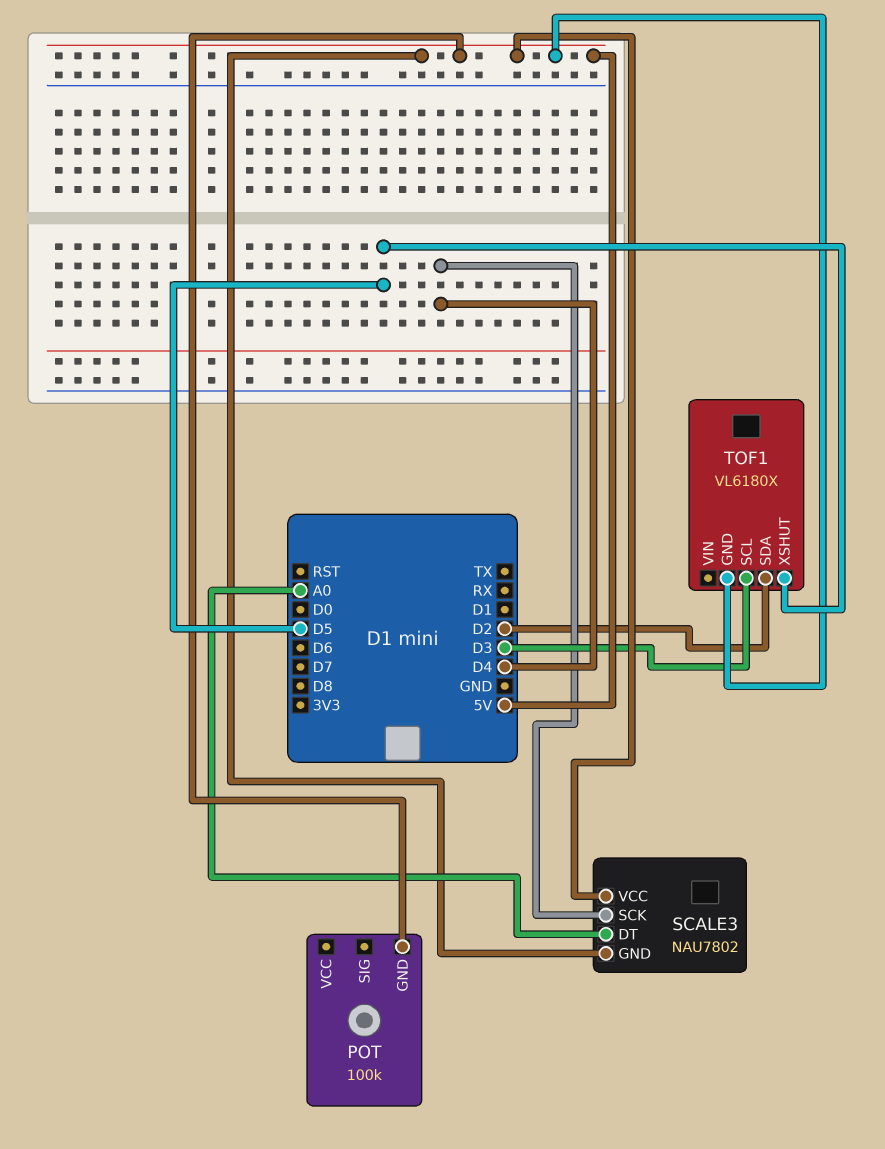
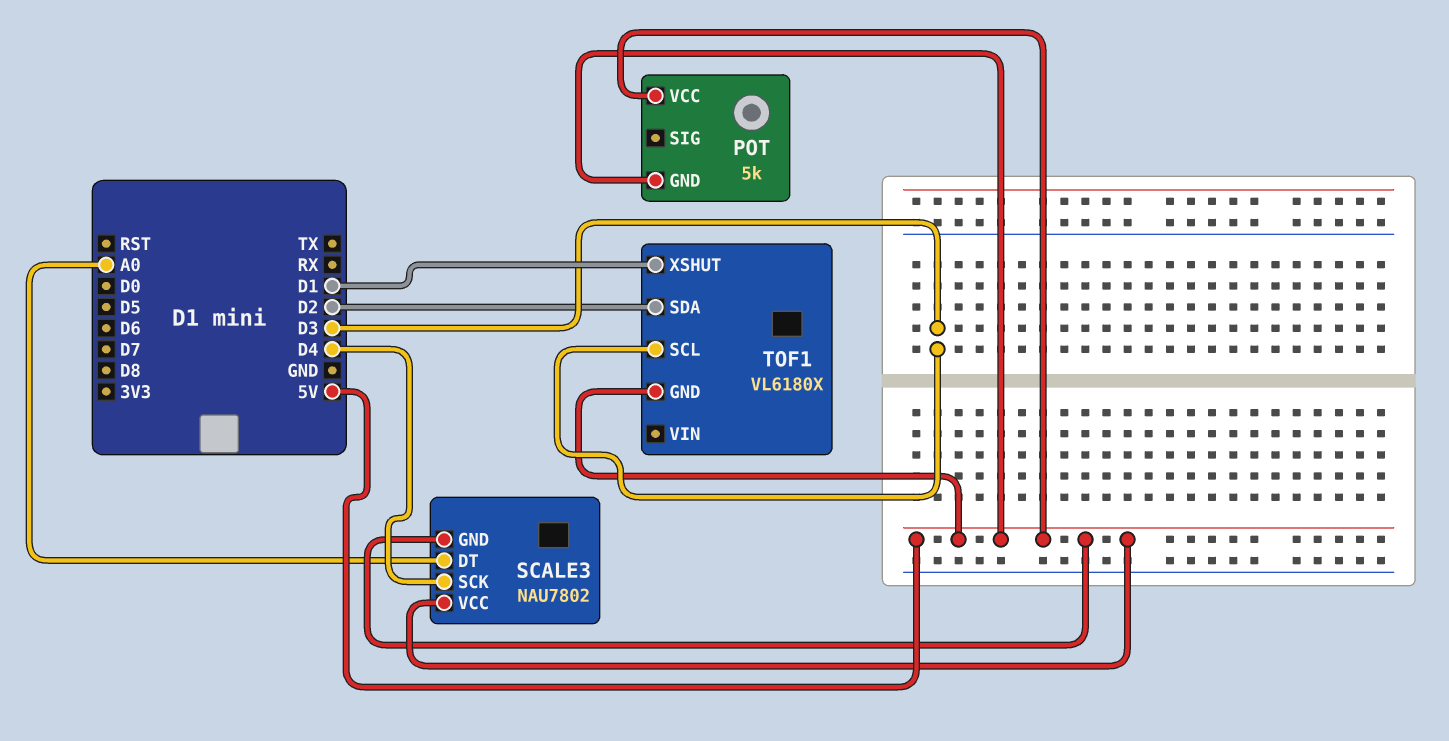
POT: 100k -> 5k
POT pin VCC: none -> 5V
TOF1 pin XSHUT: D5 -> D1

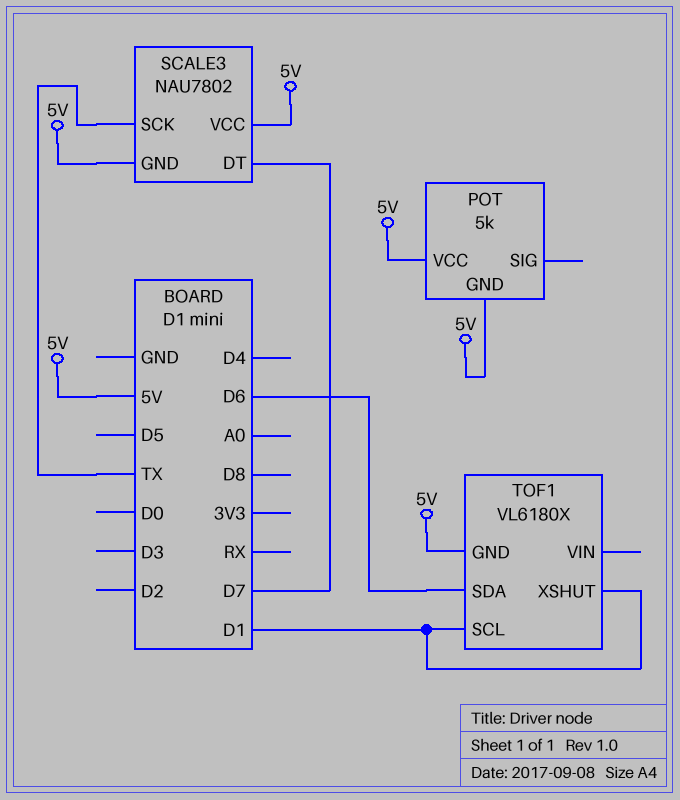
SCALE3 pin DT: A0 -> D7
SCALE3 pin SCK: D4 -> TX
TOF1 pin SCL: D3 -> D1
TOF1 pin SDA: D2 -> D6

